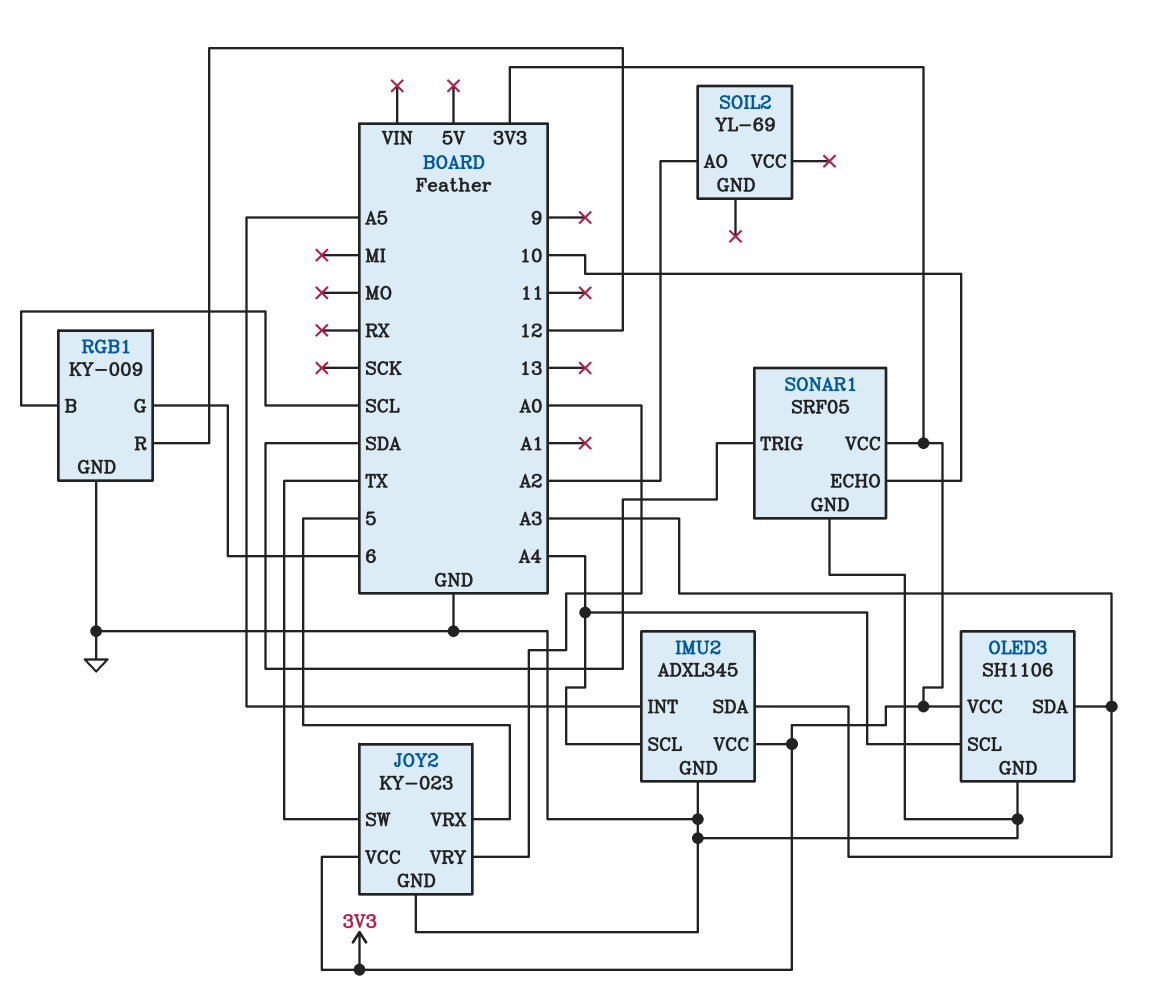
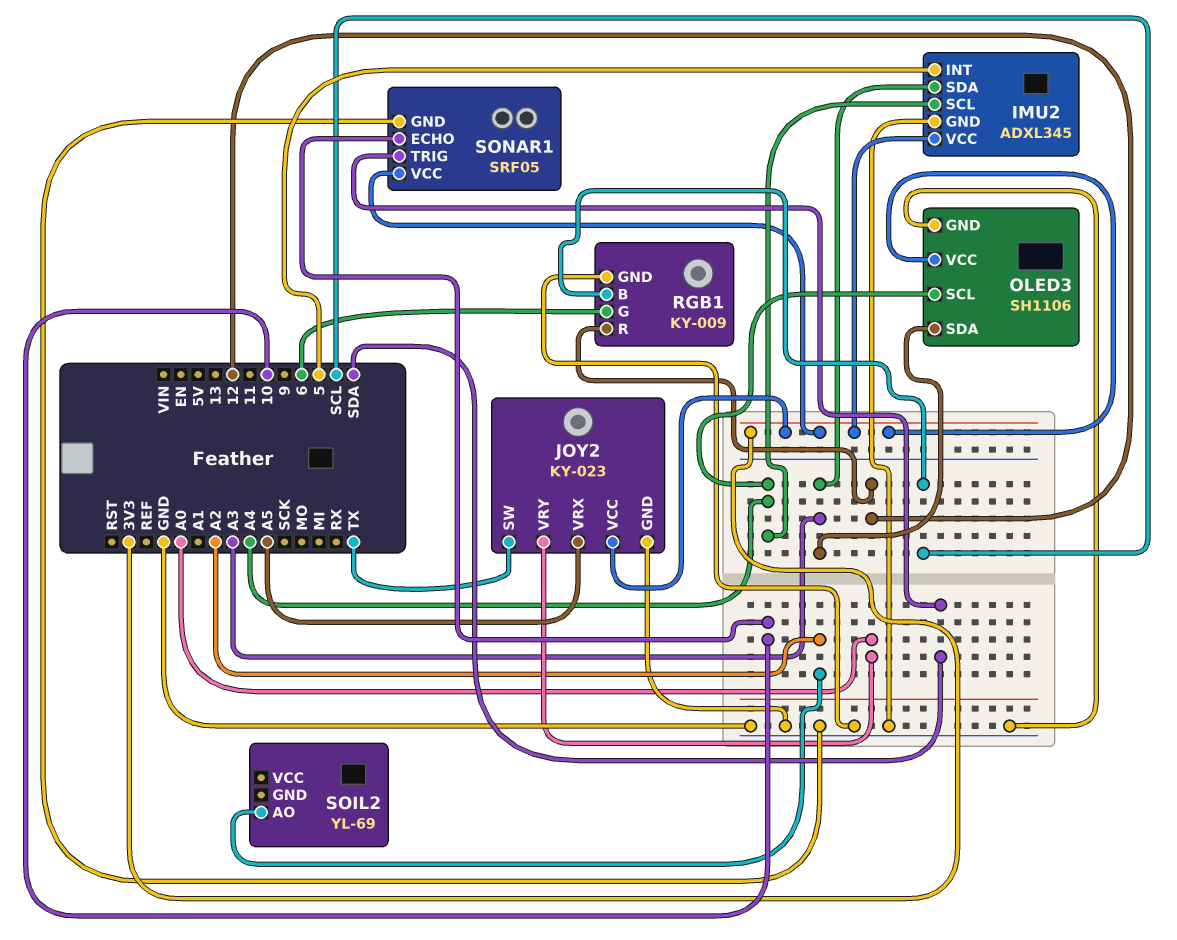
IMU2 pin INT: A5 -> 5
JOY2 pin VRX: 5 -> A5

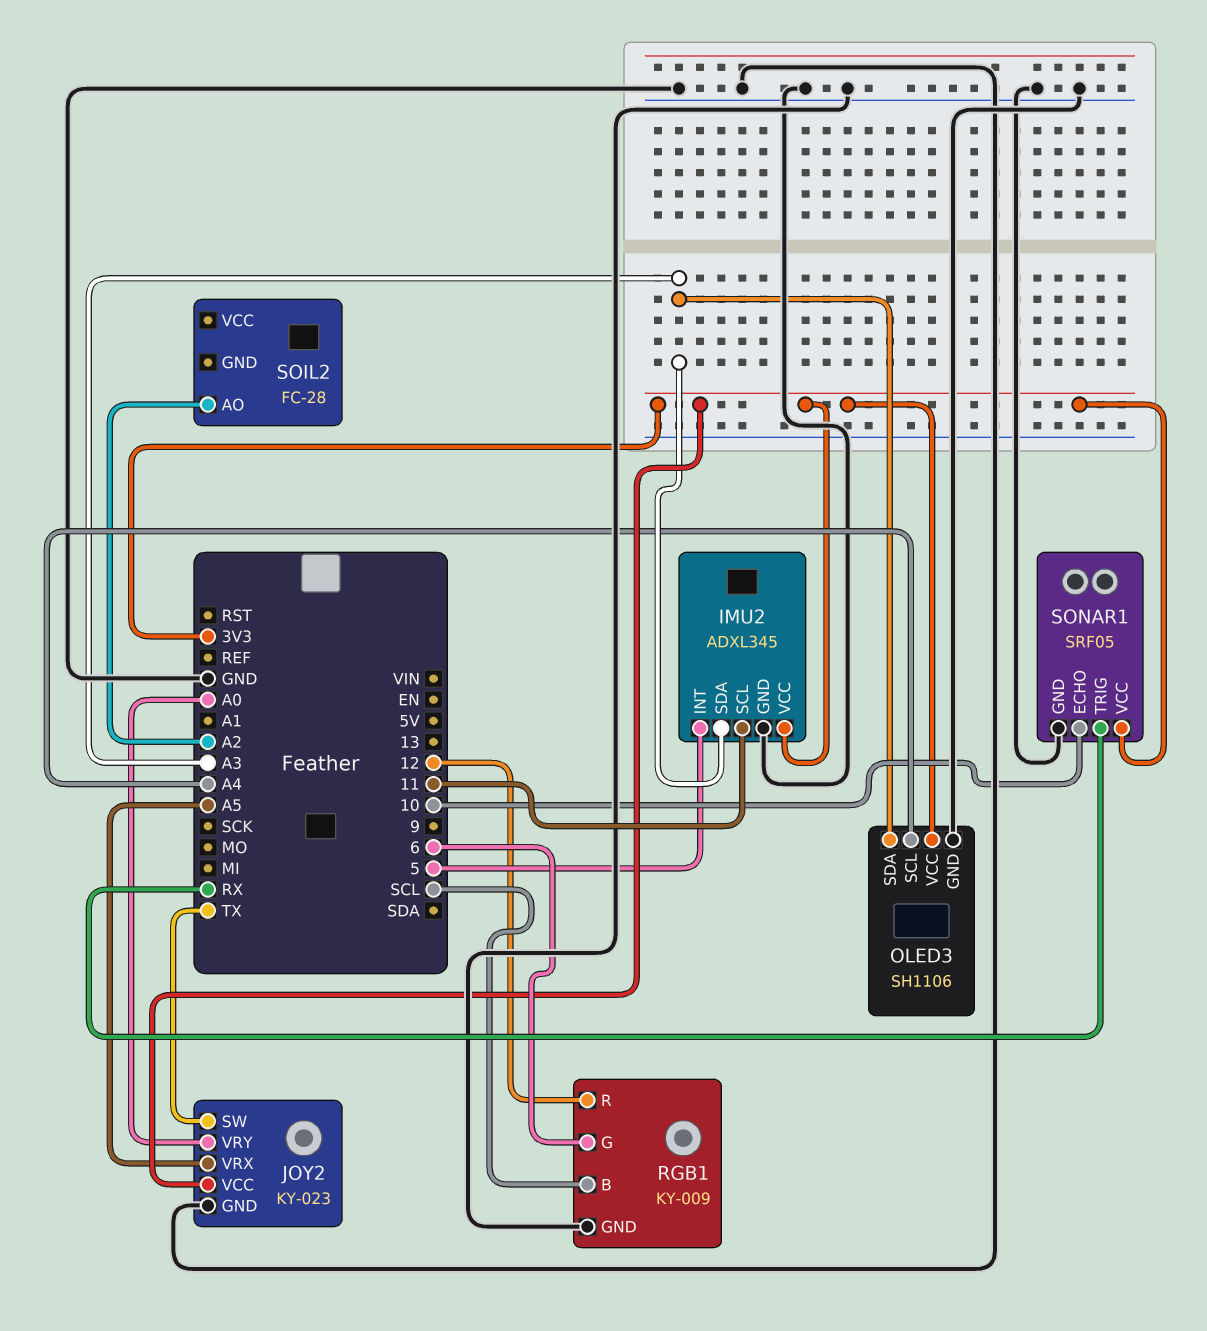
IMU2 pin SCL: A4 -> 11
SOIL2: YL-69 -> FC-28
SONAR1 pin TRIG: SDA -> RX

